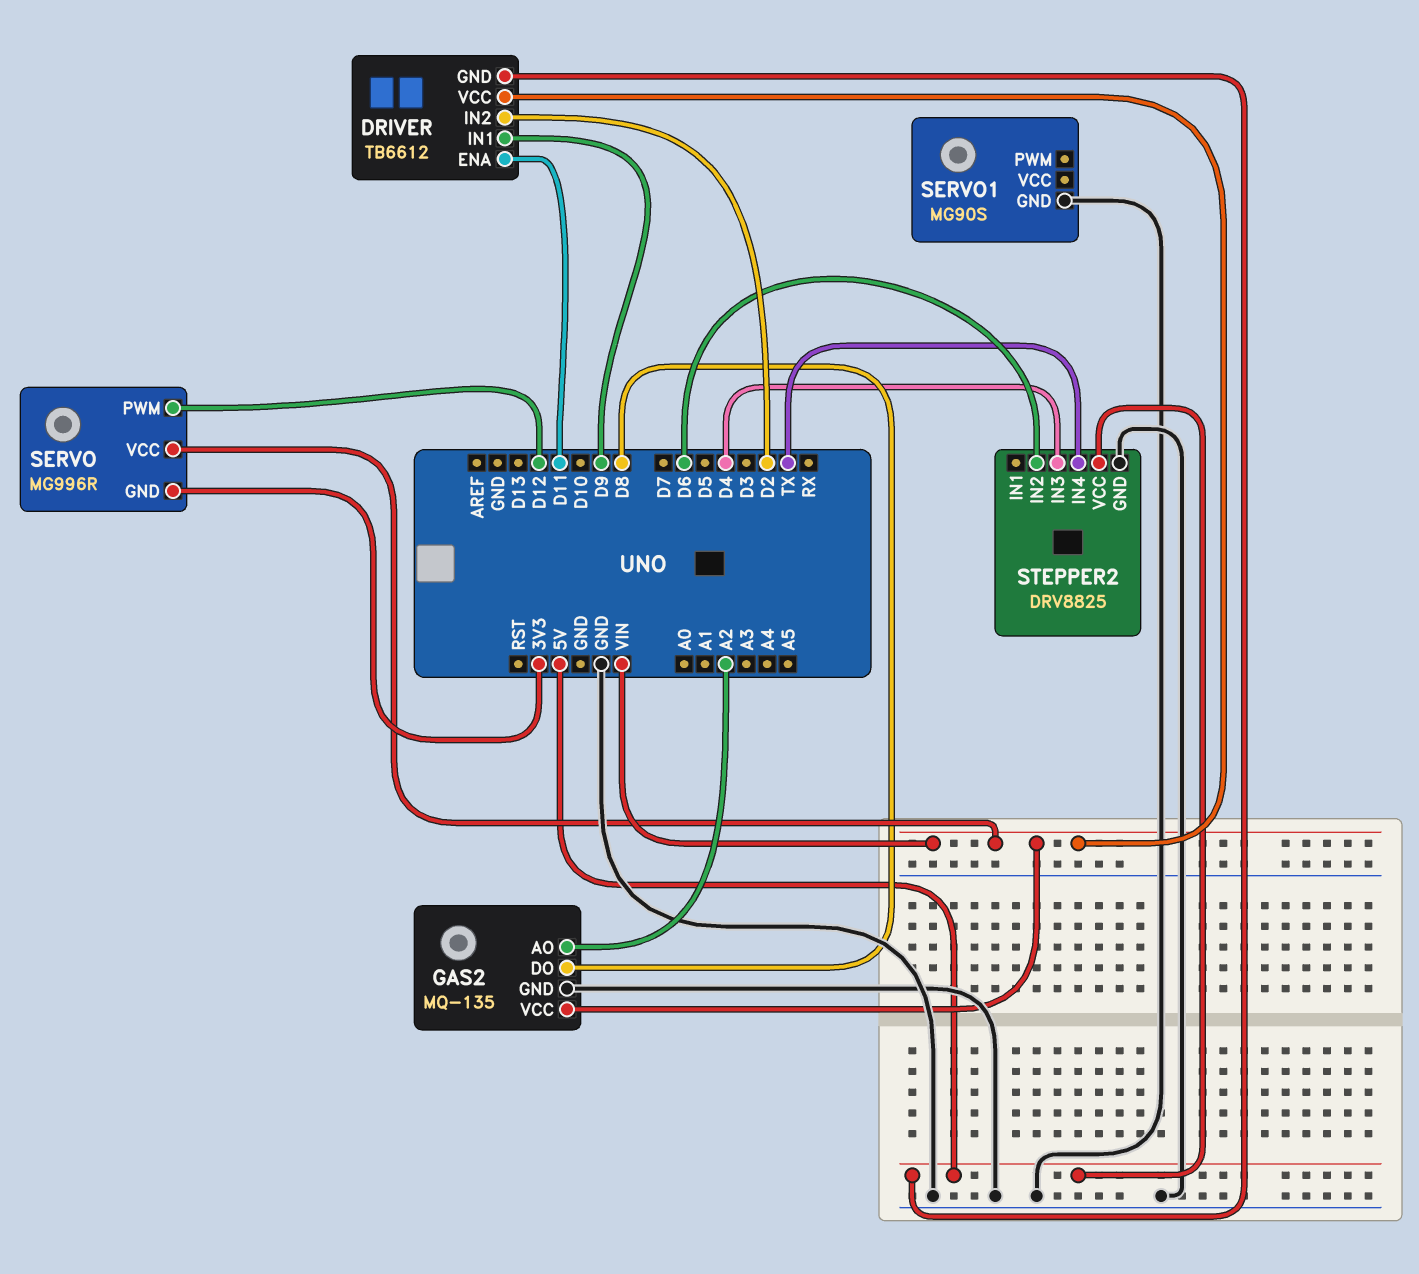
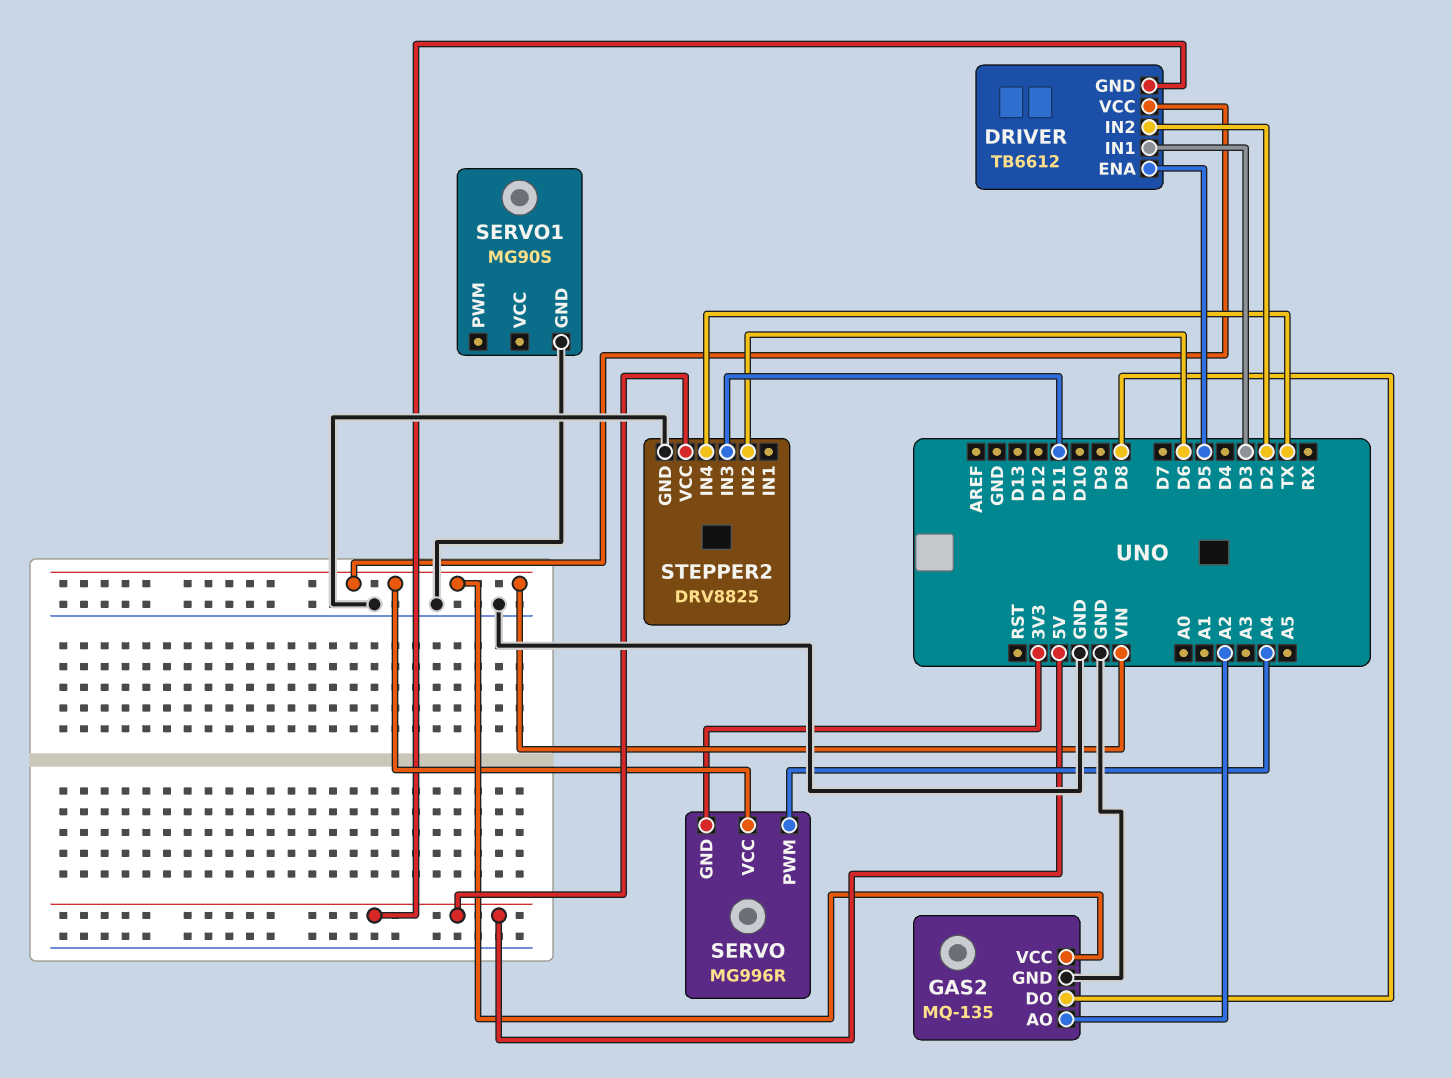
DRIVER pin ENA: D11 -> D5
DRIVER pin IN1: D9 -> D3
SERVO pin PWM: D12 -> A4
STEPPER2 pin IN3: D4 -> D11

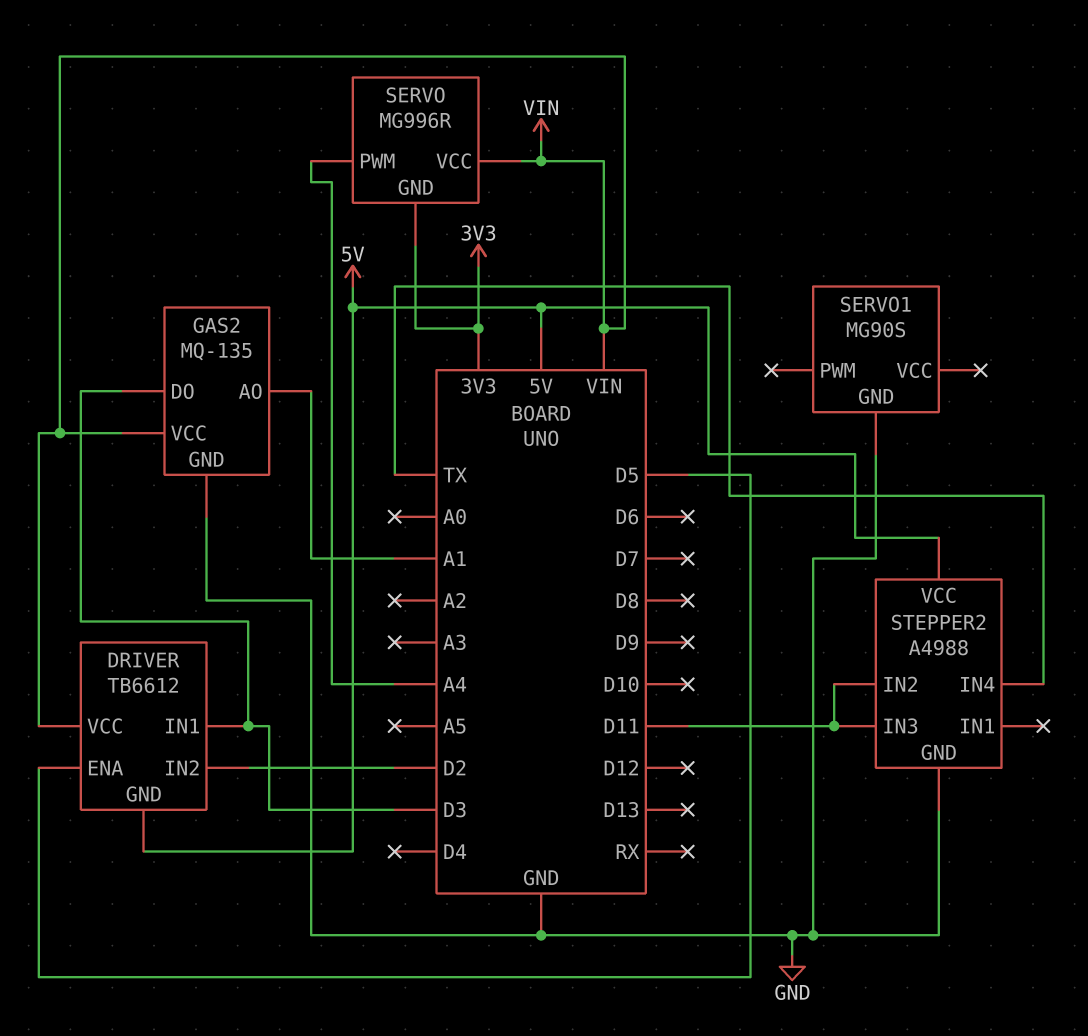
GAS2 pin AO: A2 -> A1
GAS2 pin DO: D8 -> D3
STEPPER2: DRV8825 -> A4988
STEPPER2 pin IN2: D6 -> D11

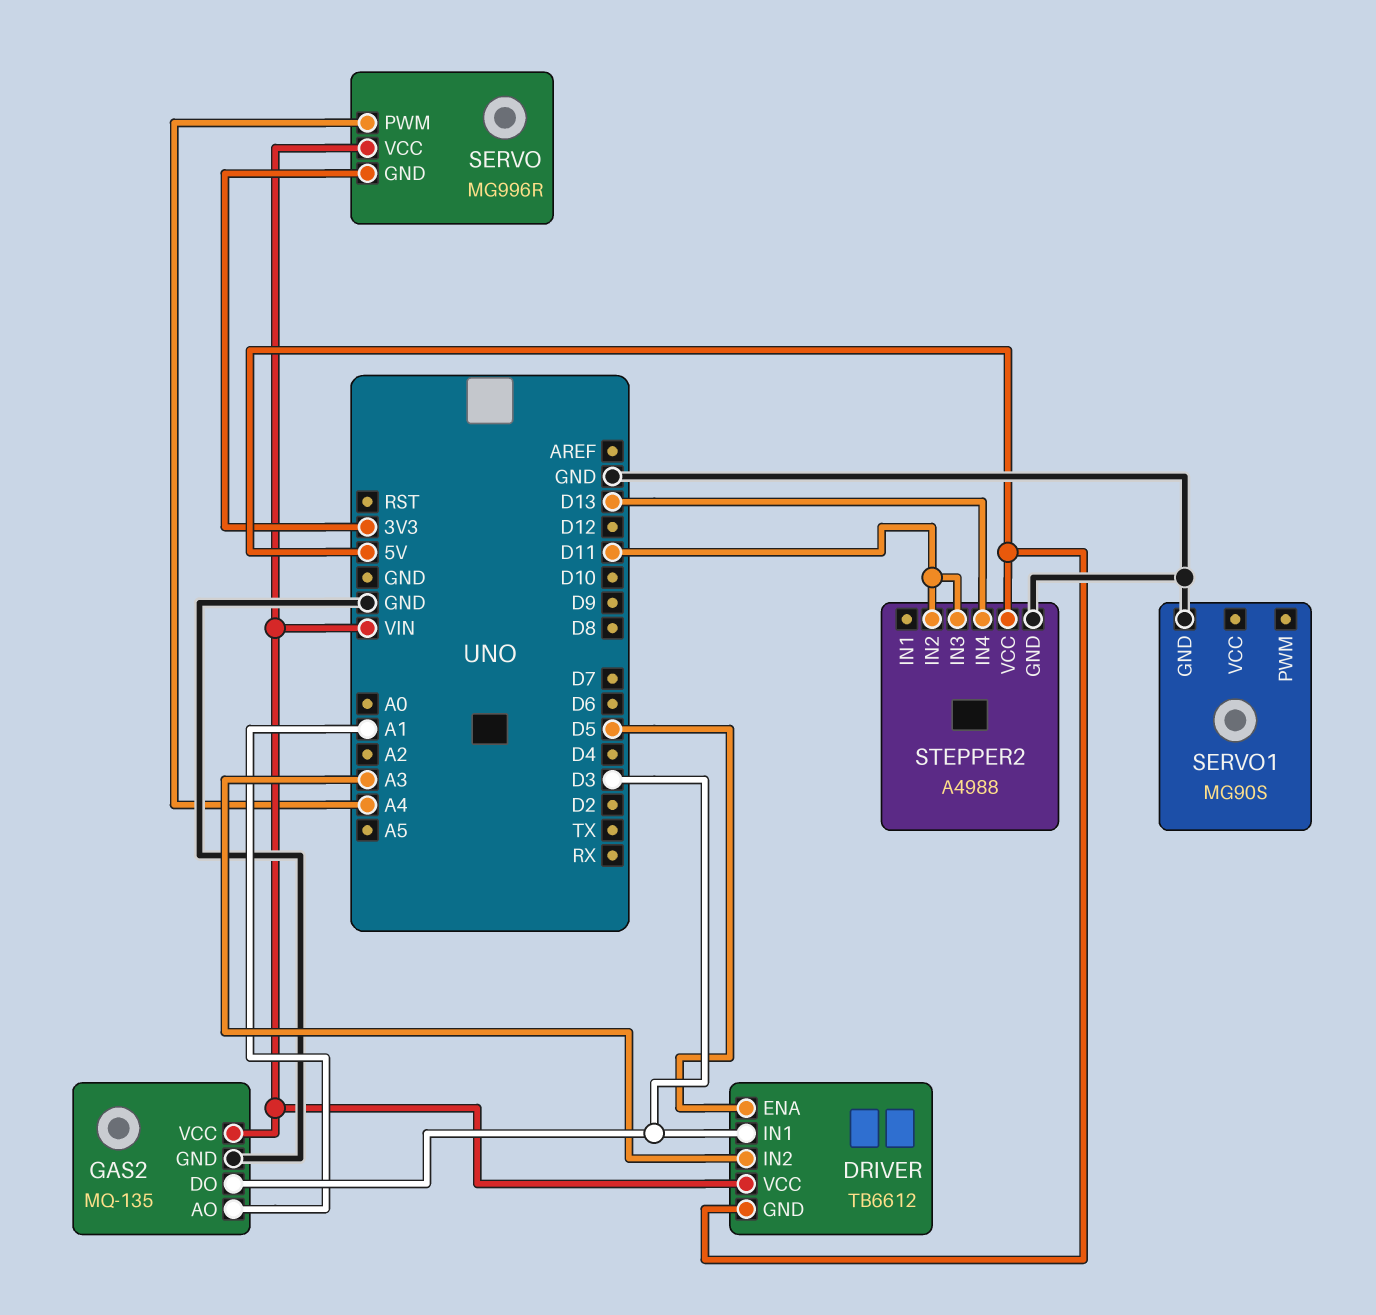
DRIVER pin IN2: D2 -> A3
STEPPER2 pin IN4: TX -> D13

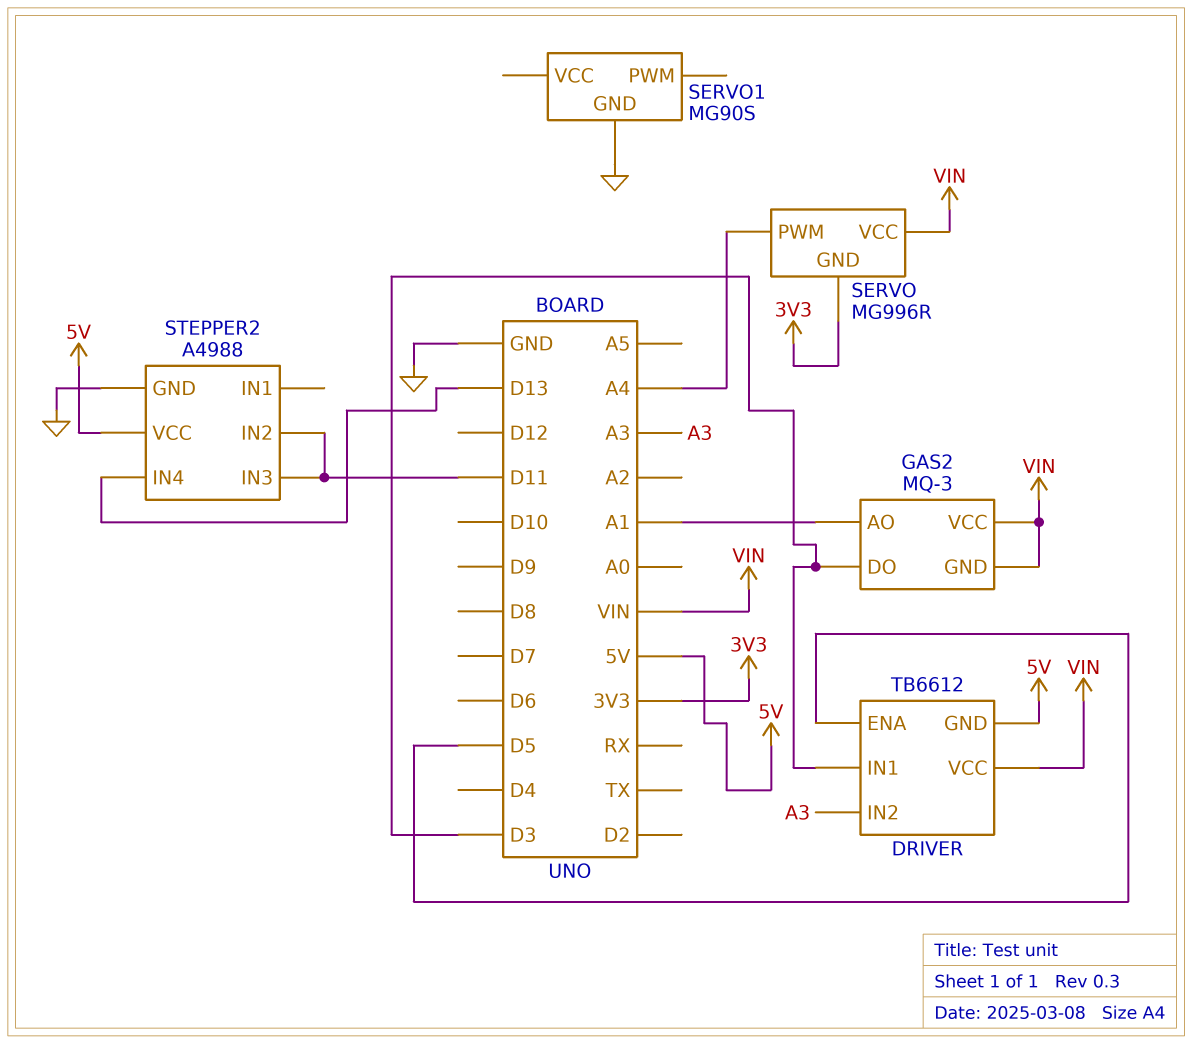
GAS2: MQ-135 -> MQ-3
GAS2 pin GND: GND -> VIN

